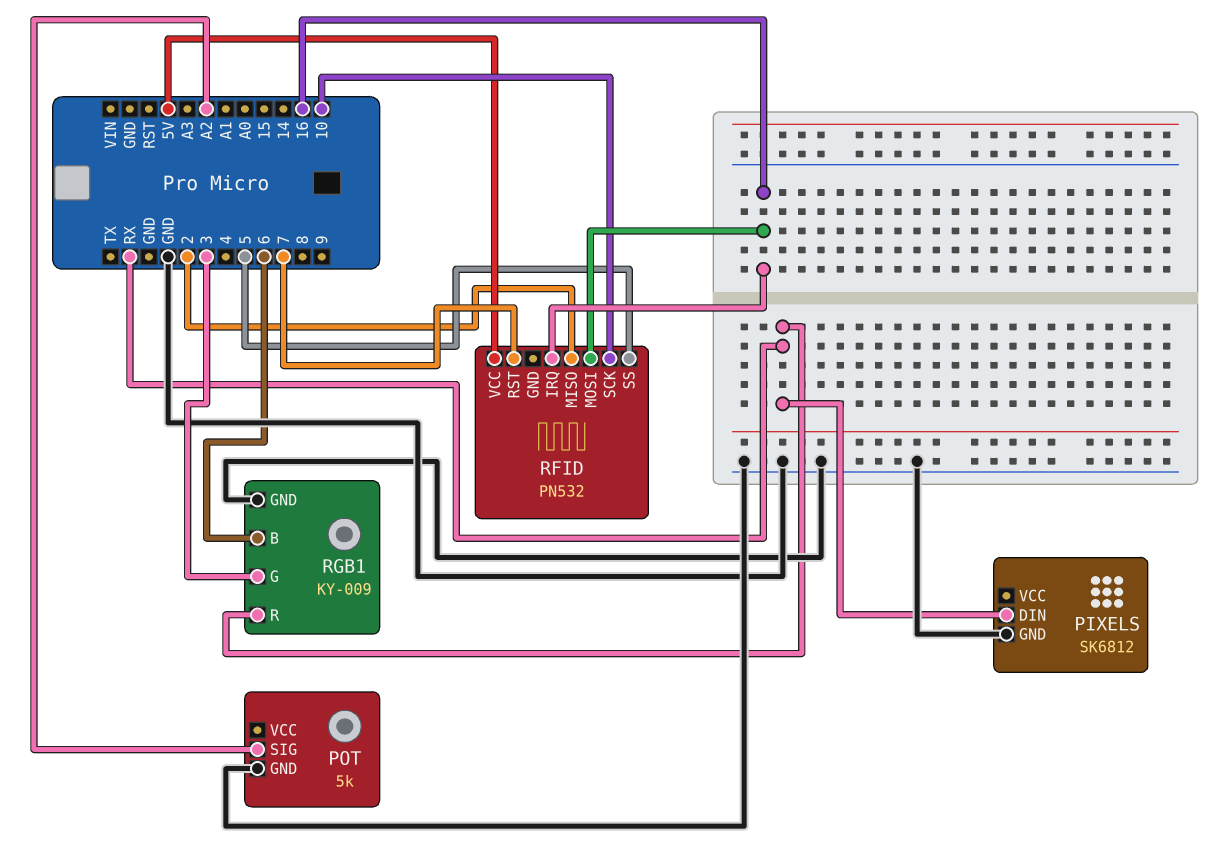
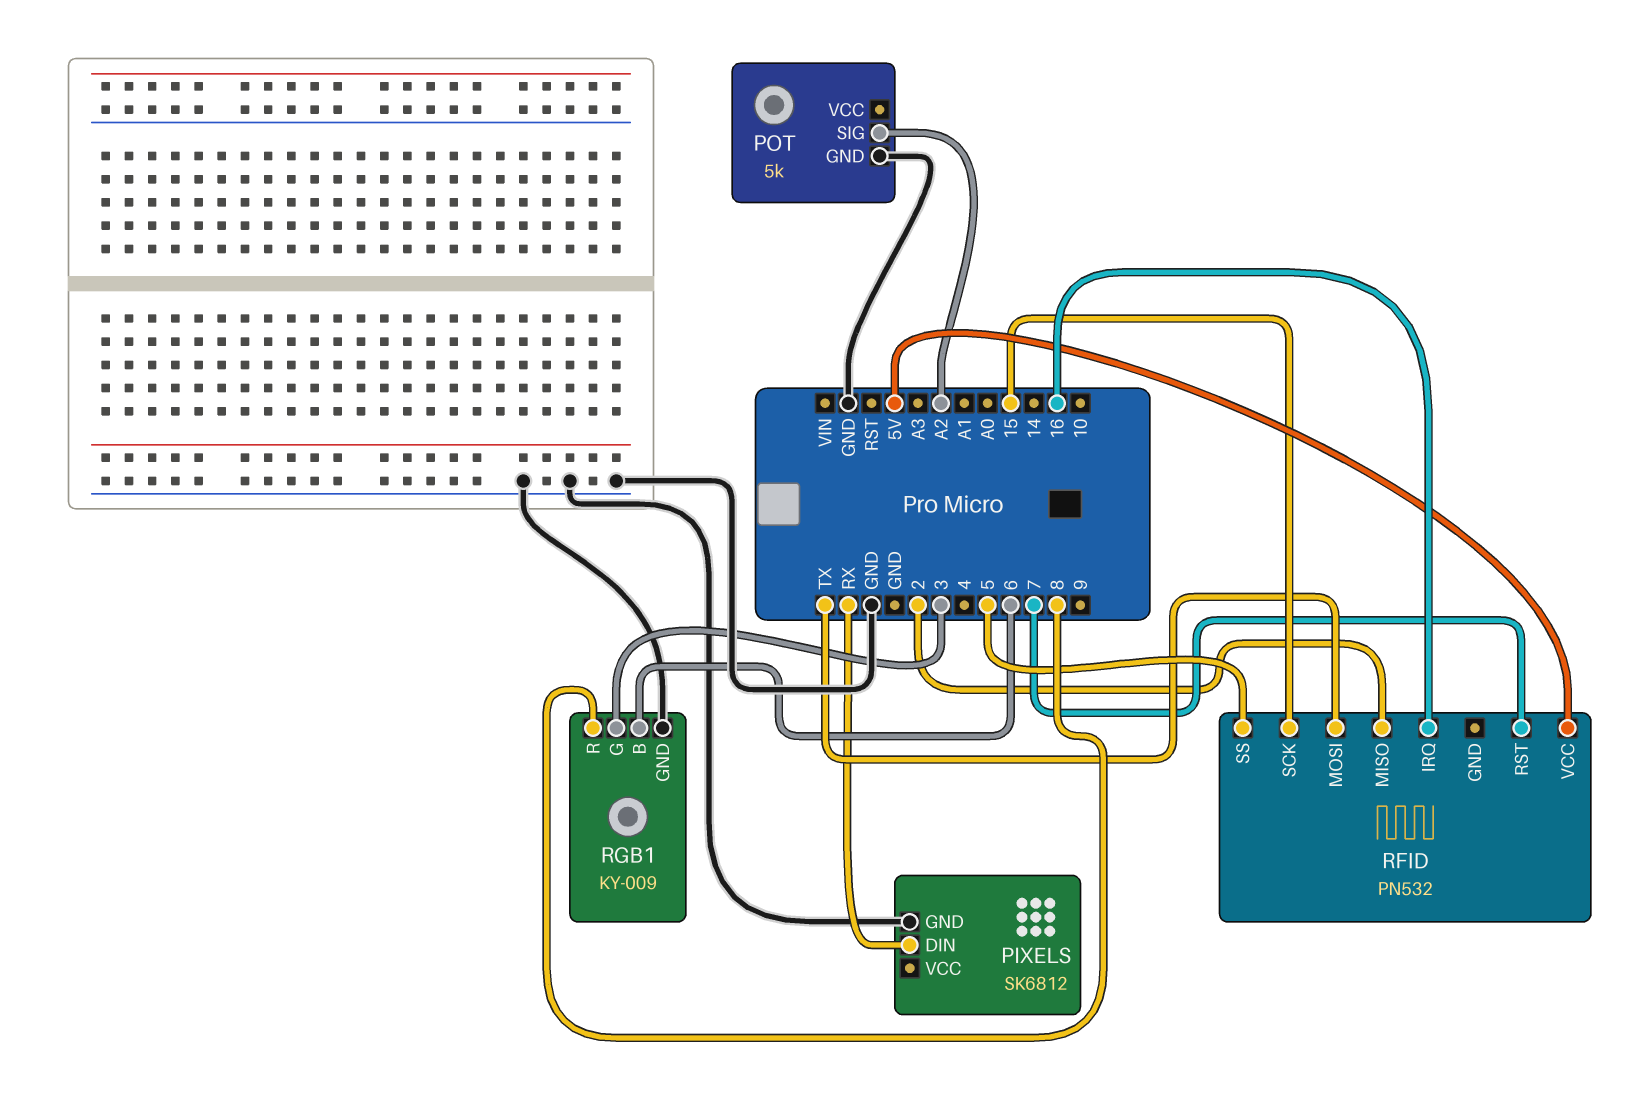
RFID pin MOSI: 16 -> TX
RFID pin SCK: 10 -> 15
RGB1 pin R: RX -> 8

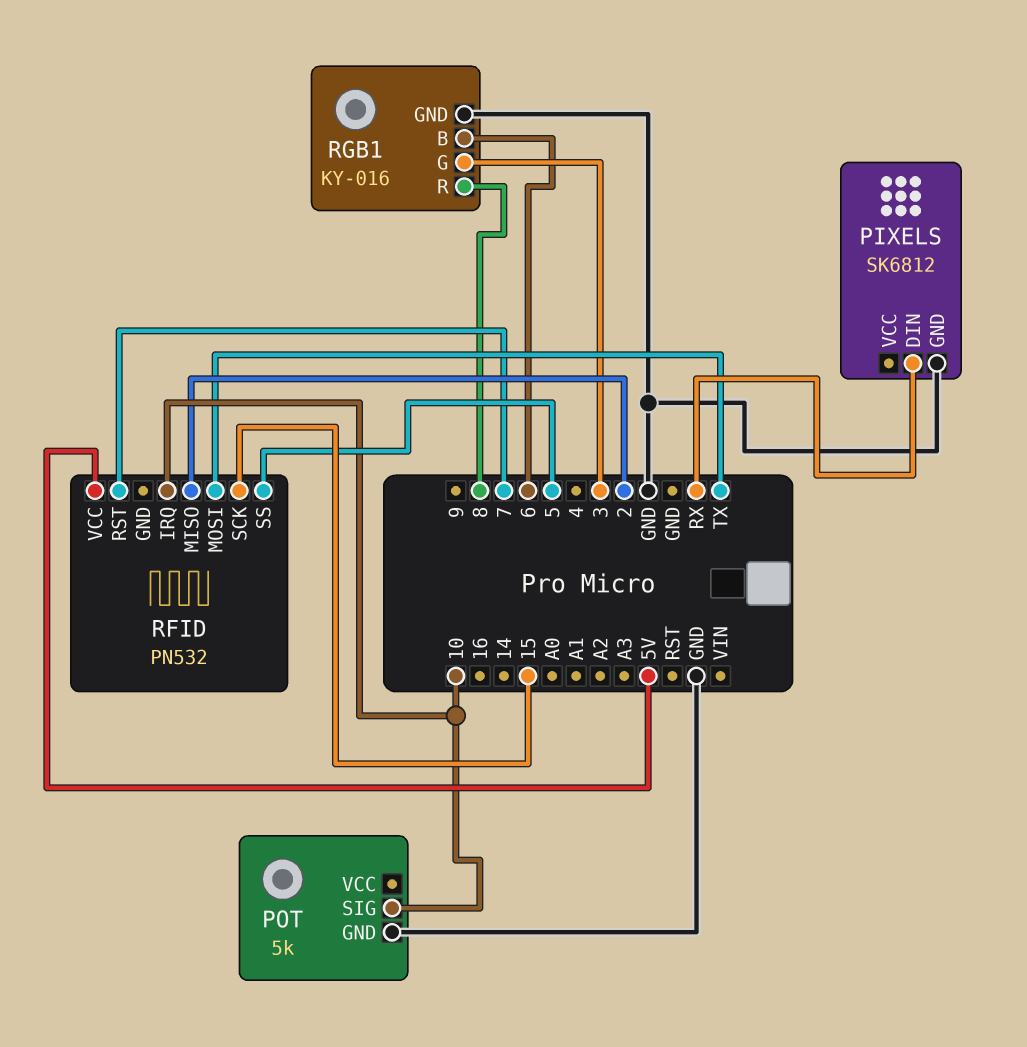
POT pin SIG: A2 -> 10
RFID pin IRQ: 16 -> 10
RGB1: KY-009 -> KY-016

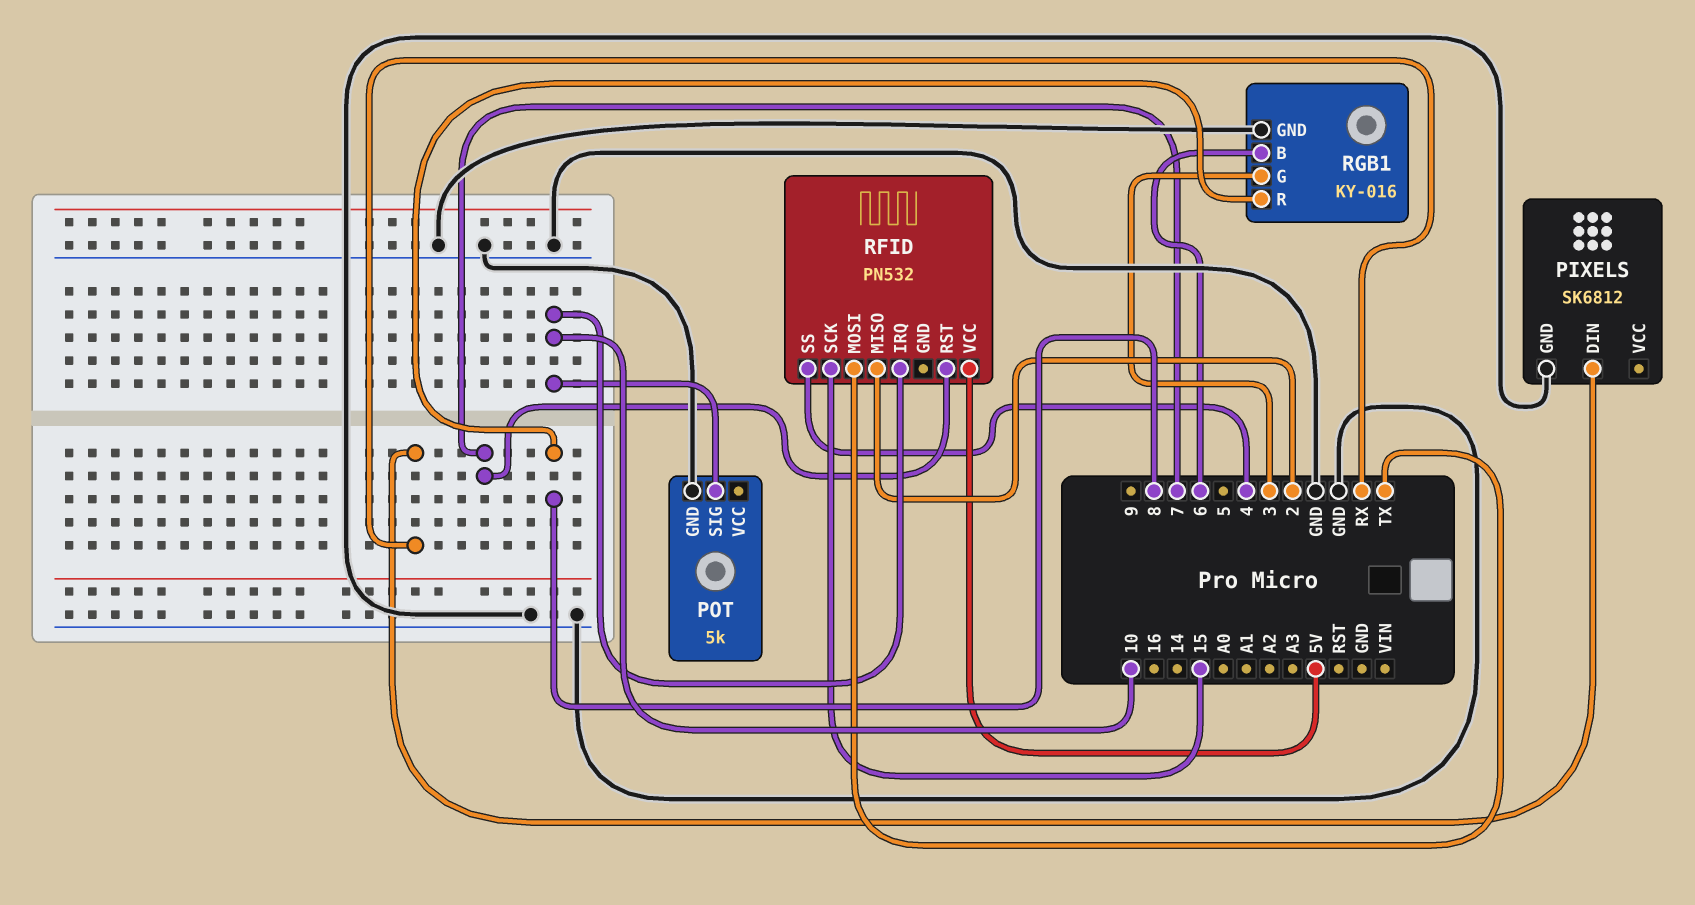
RFID pin SS: 5 -> 4

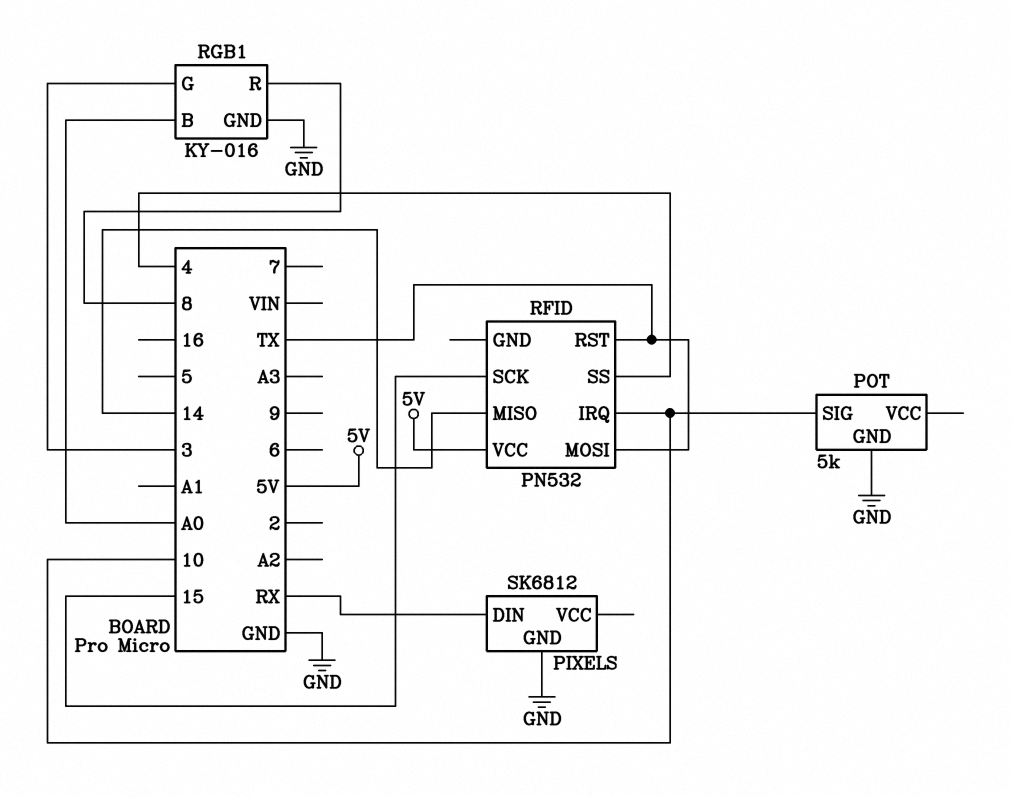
RFID pin MISO: 2 -> 14
RFID pin RST: 7 -> TX
RGB1 pin B: 6 -> A0

